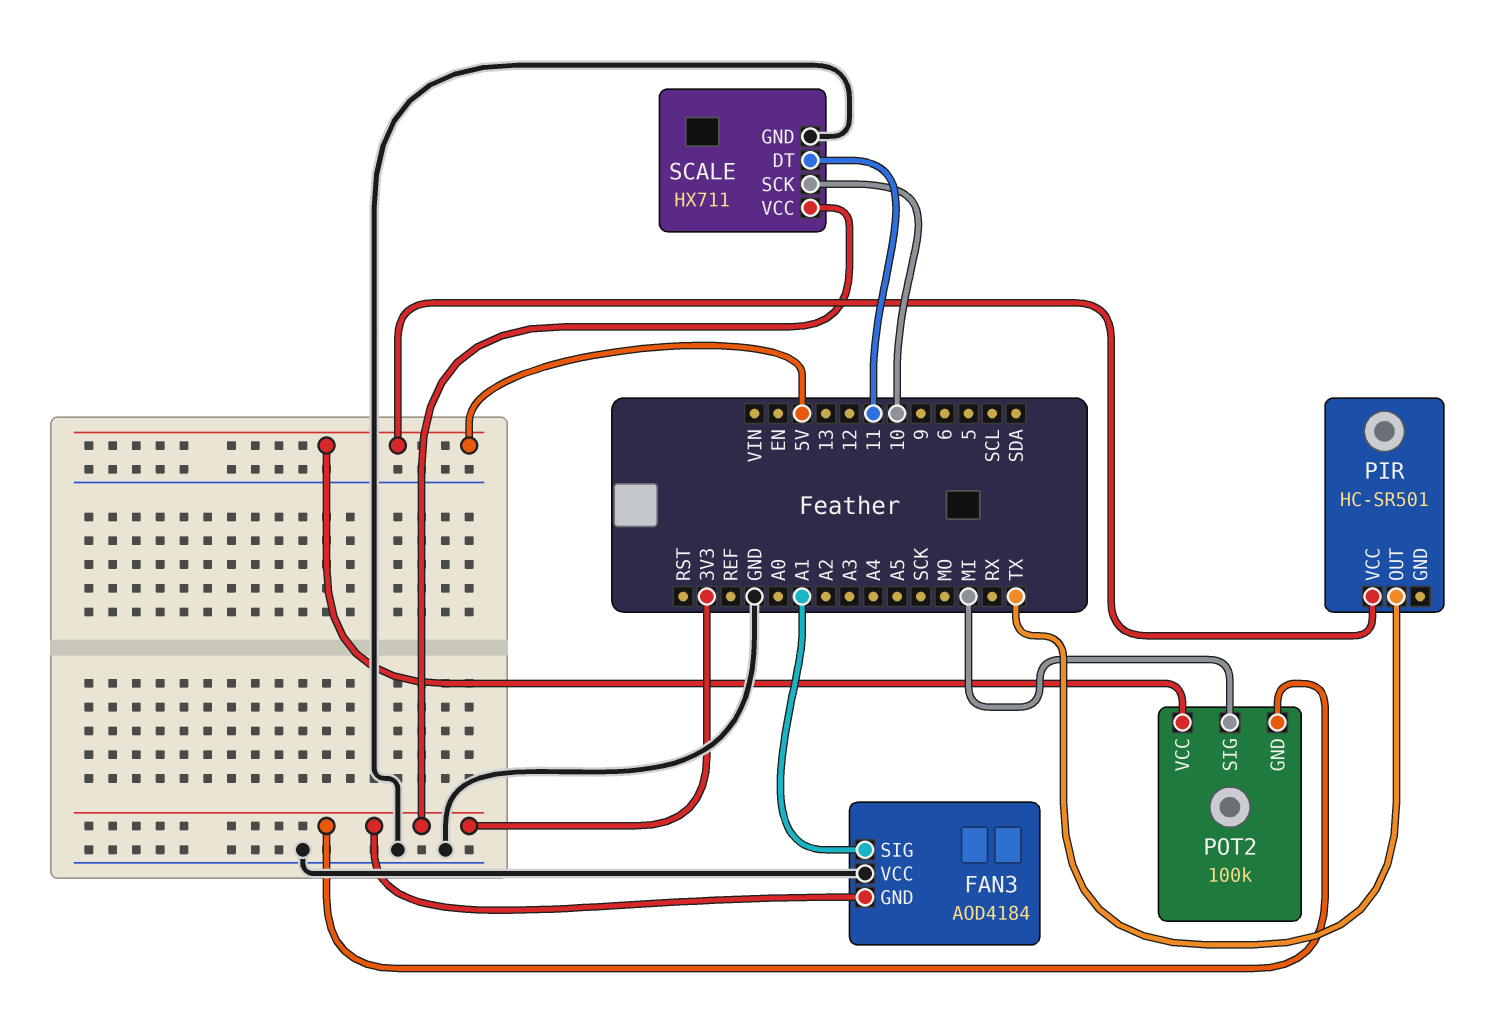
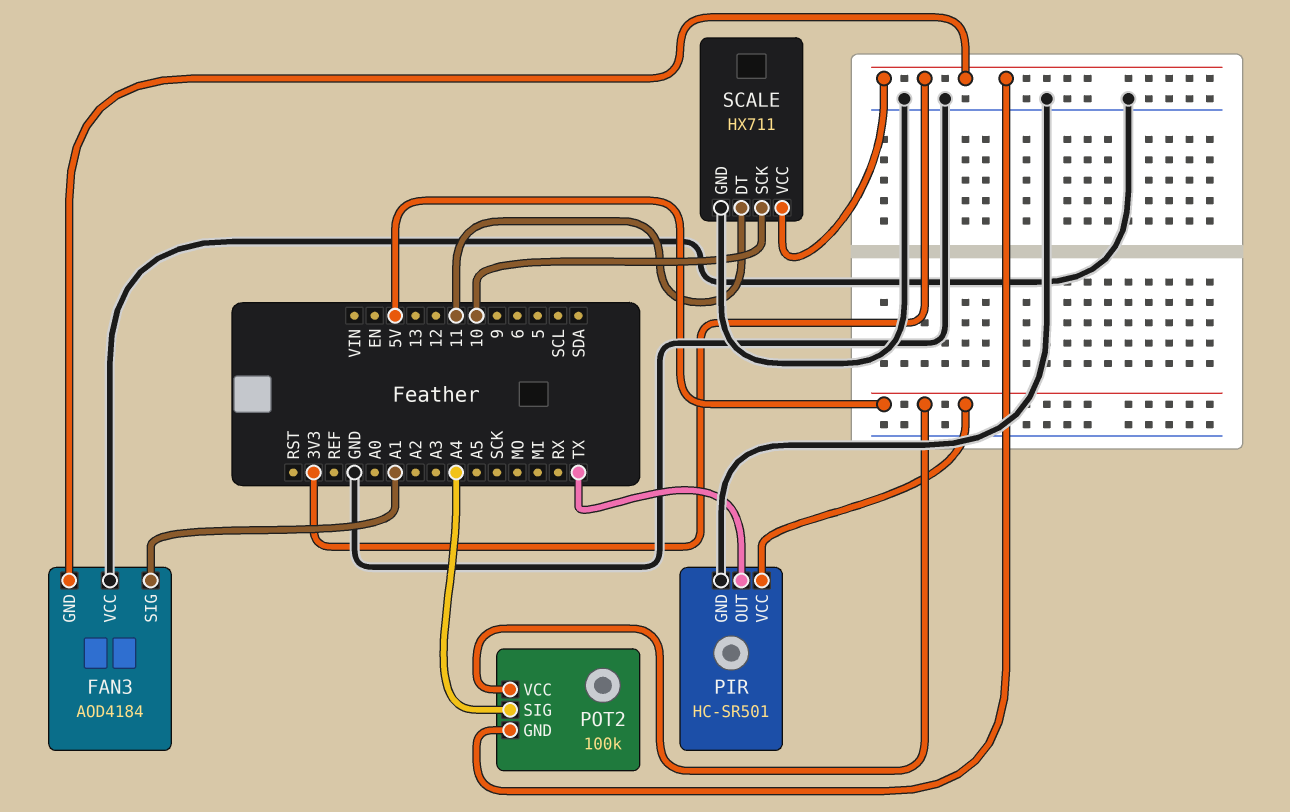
PIR pin GND: none -> GND
POT2 pin SIG: MI -> A4

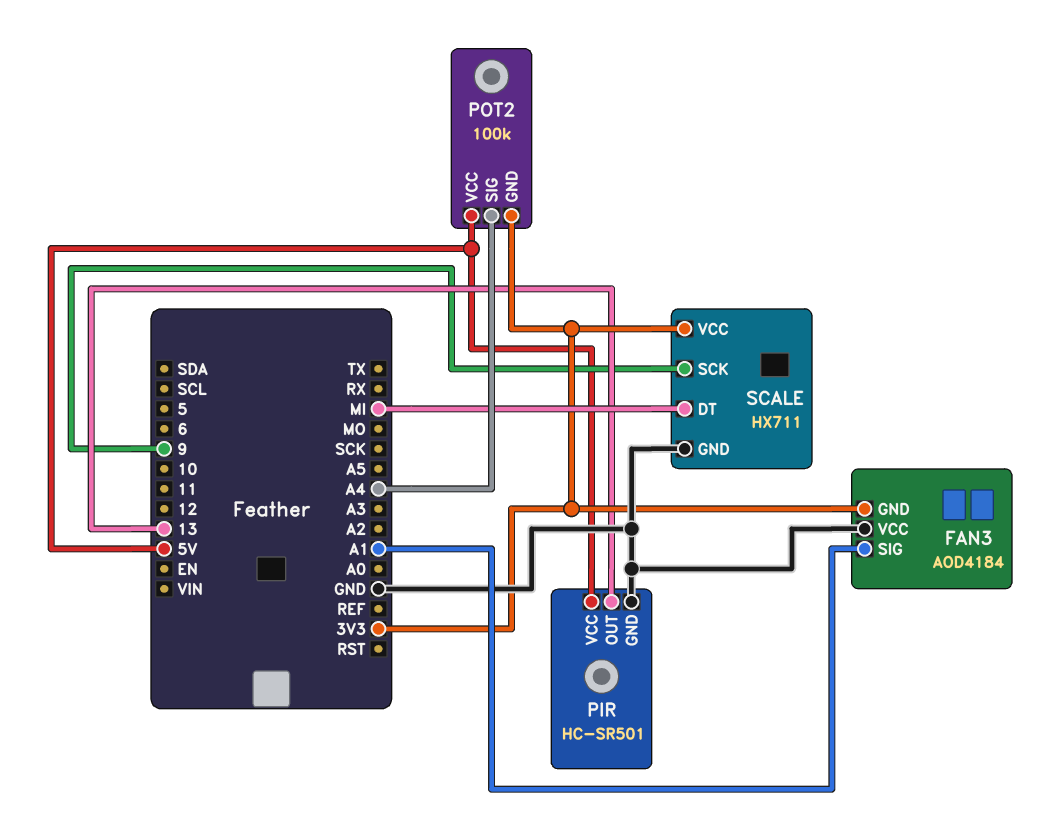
PIR pin OUT: TX -> 13
SCALE pin DT: 11 -> MI
SCALE pin SCK: 10 -> 9

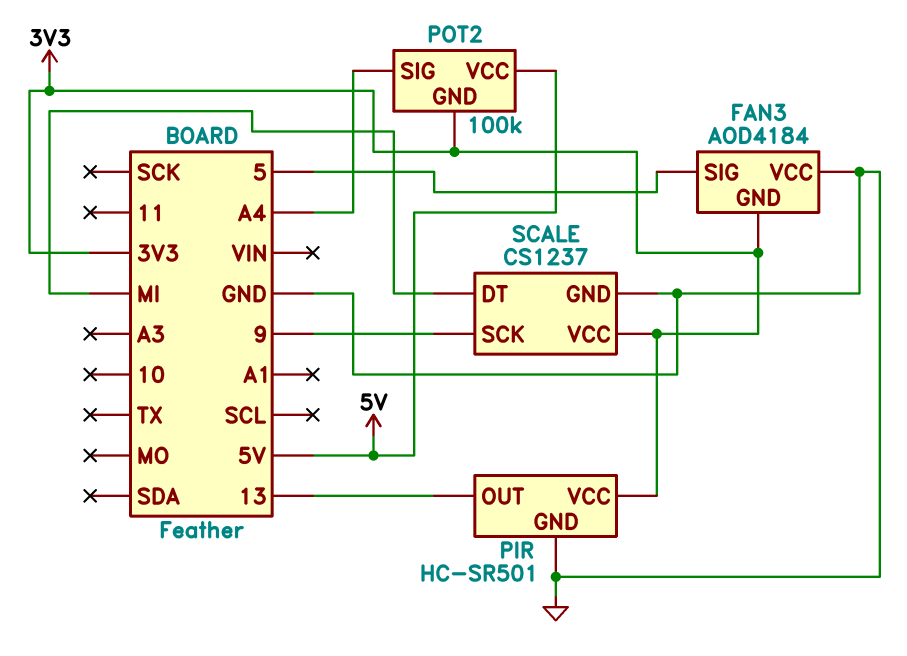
FAN3 pin SIG: A1 -> 5
PIR pin VCC: 5V -> 3V3
SCALE: HX711 -> CS1237

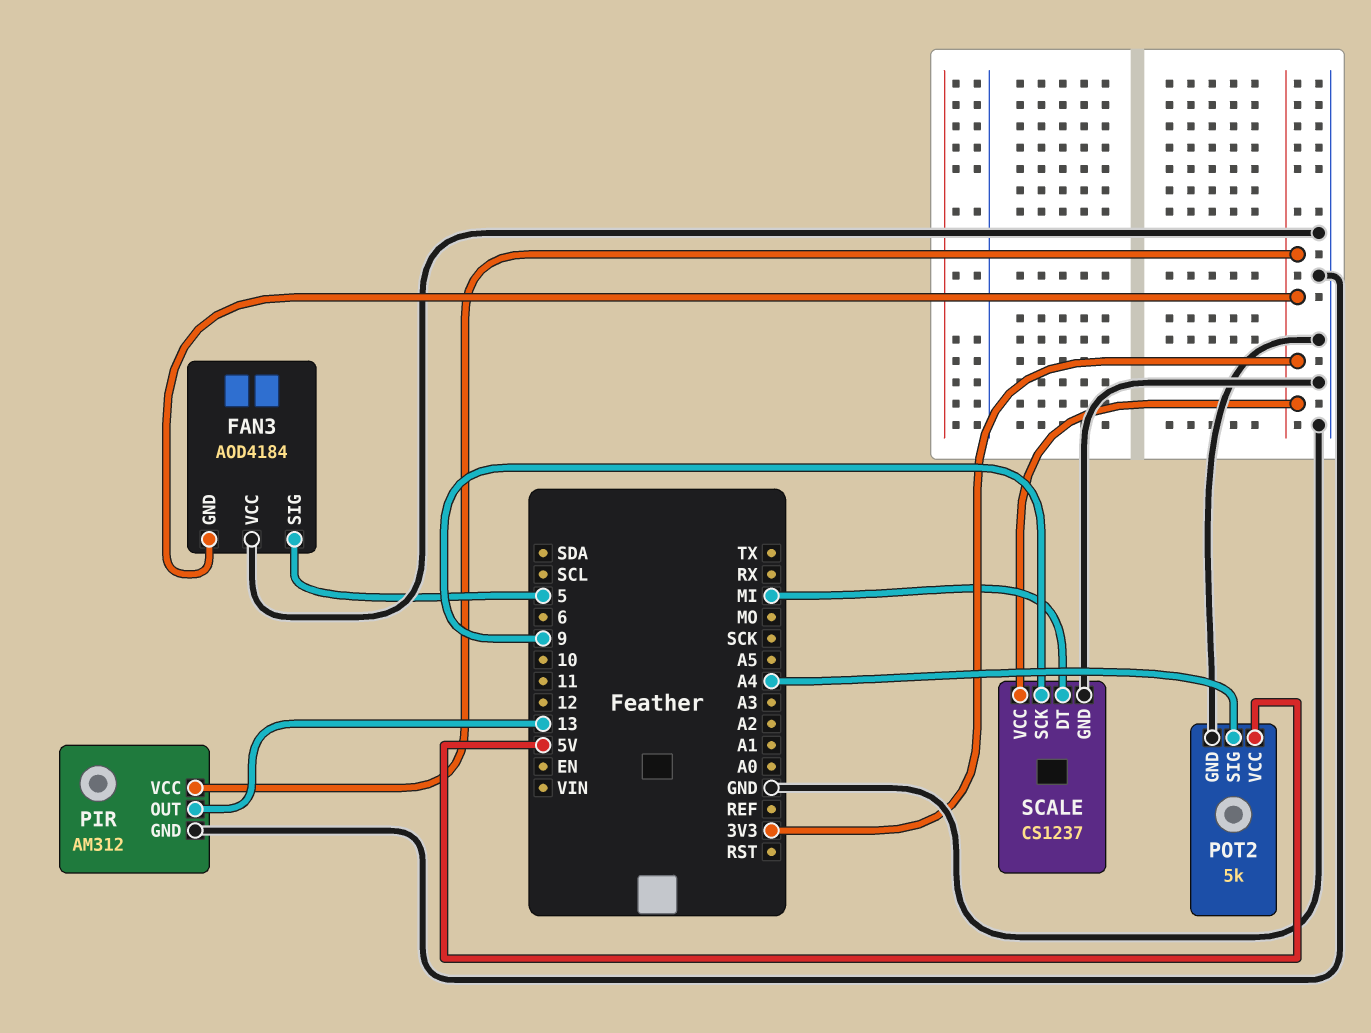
PIR: HC-SR501 -> AM312
POT2: 100k -> 5k
POT2 pin GND: 3V3 -> GND

